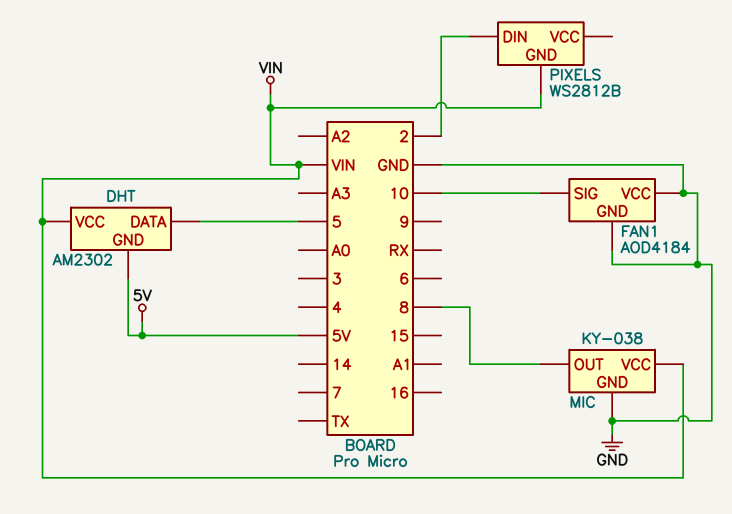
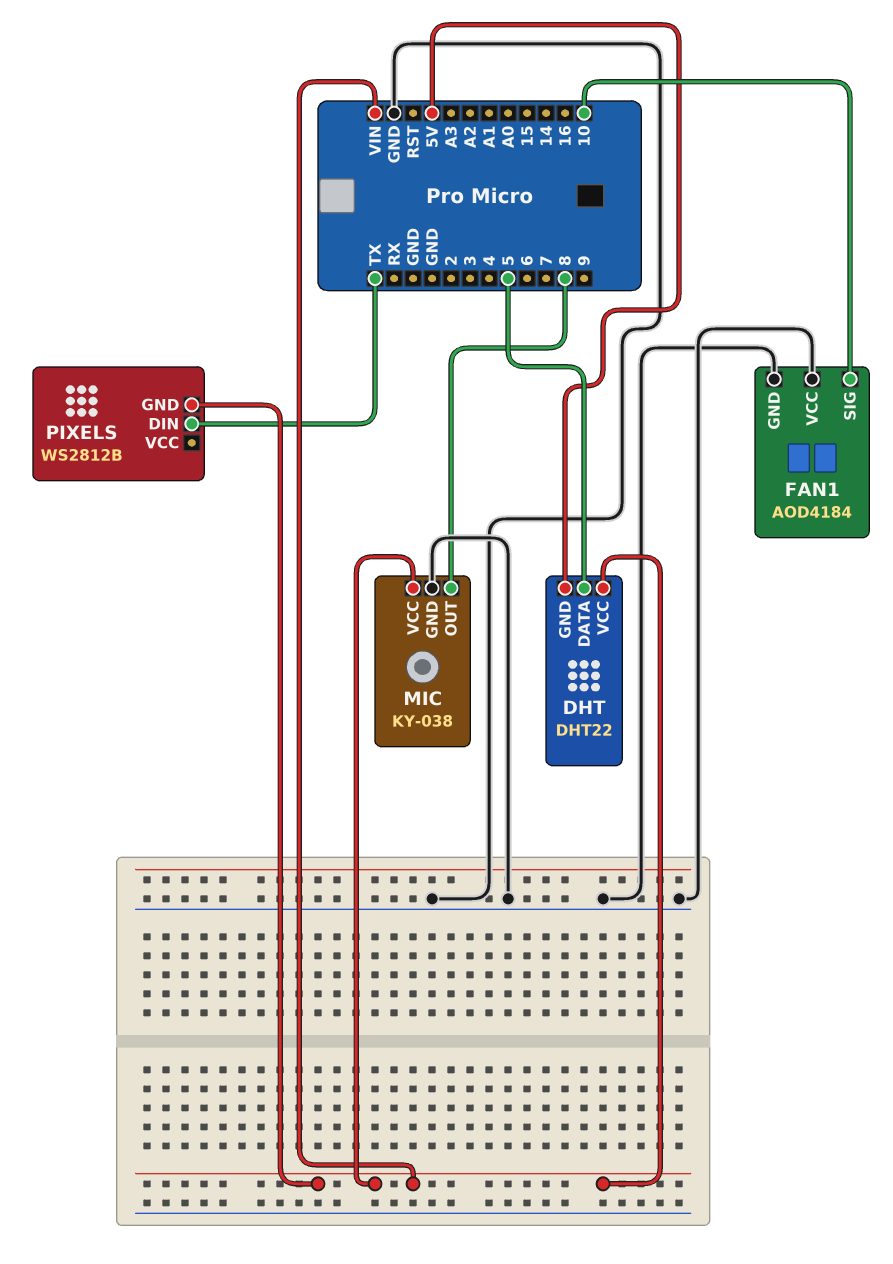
DHT: AM2302 -> DHT22
PIXELS pin DIN: 2 -> TX

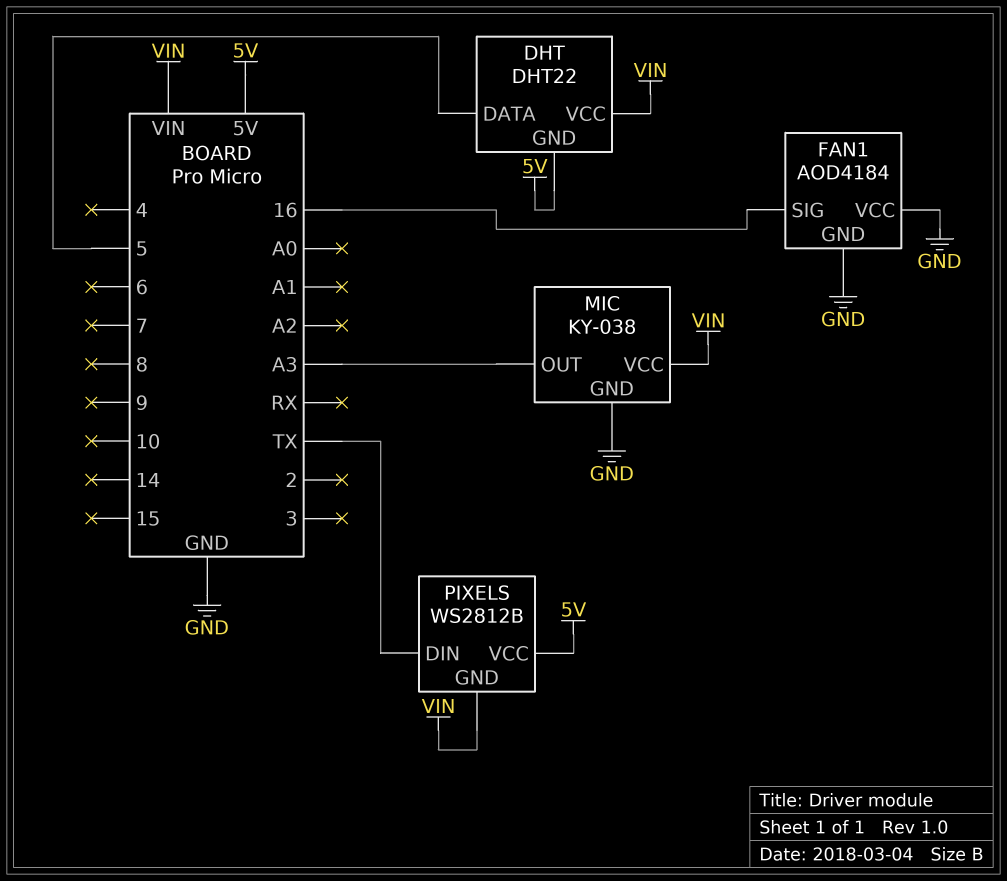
FAN1 pin SIG: 10 -> 16
MIC pin OUT: 8 -> A3
PIXELS pin VCC: none -> 5V

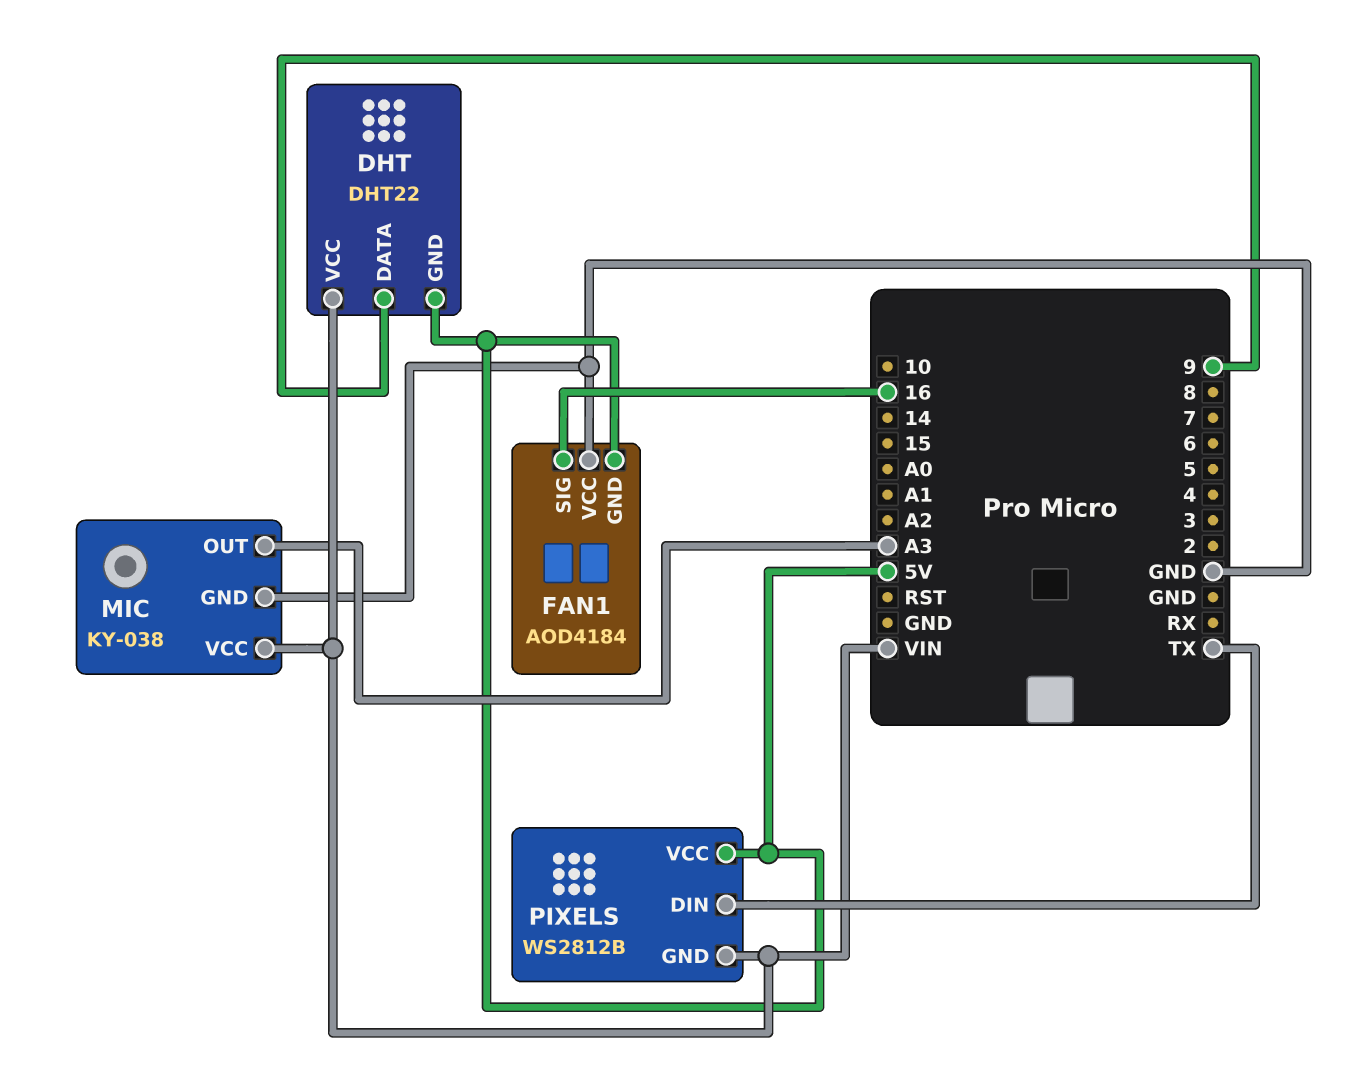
DHT pin DATA: 5 -> 9
FAN1 pin GND: GND -> 5V

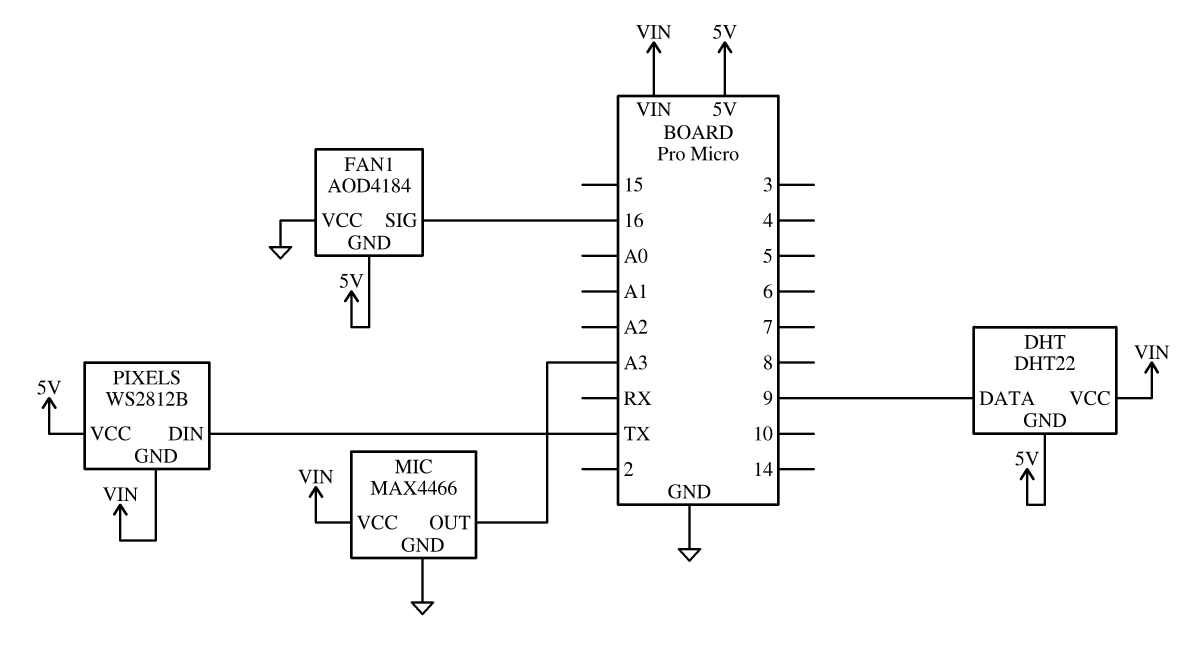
MIC: KY-038 -> MAX4466

